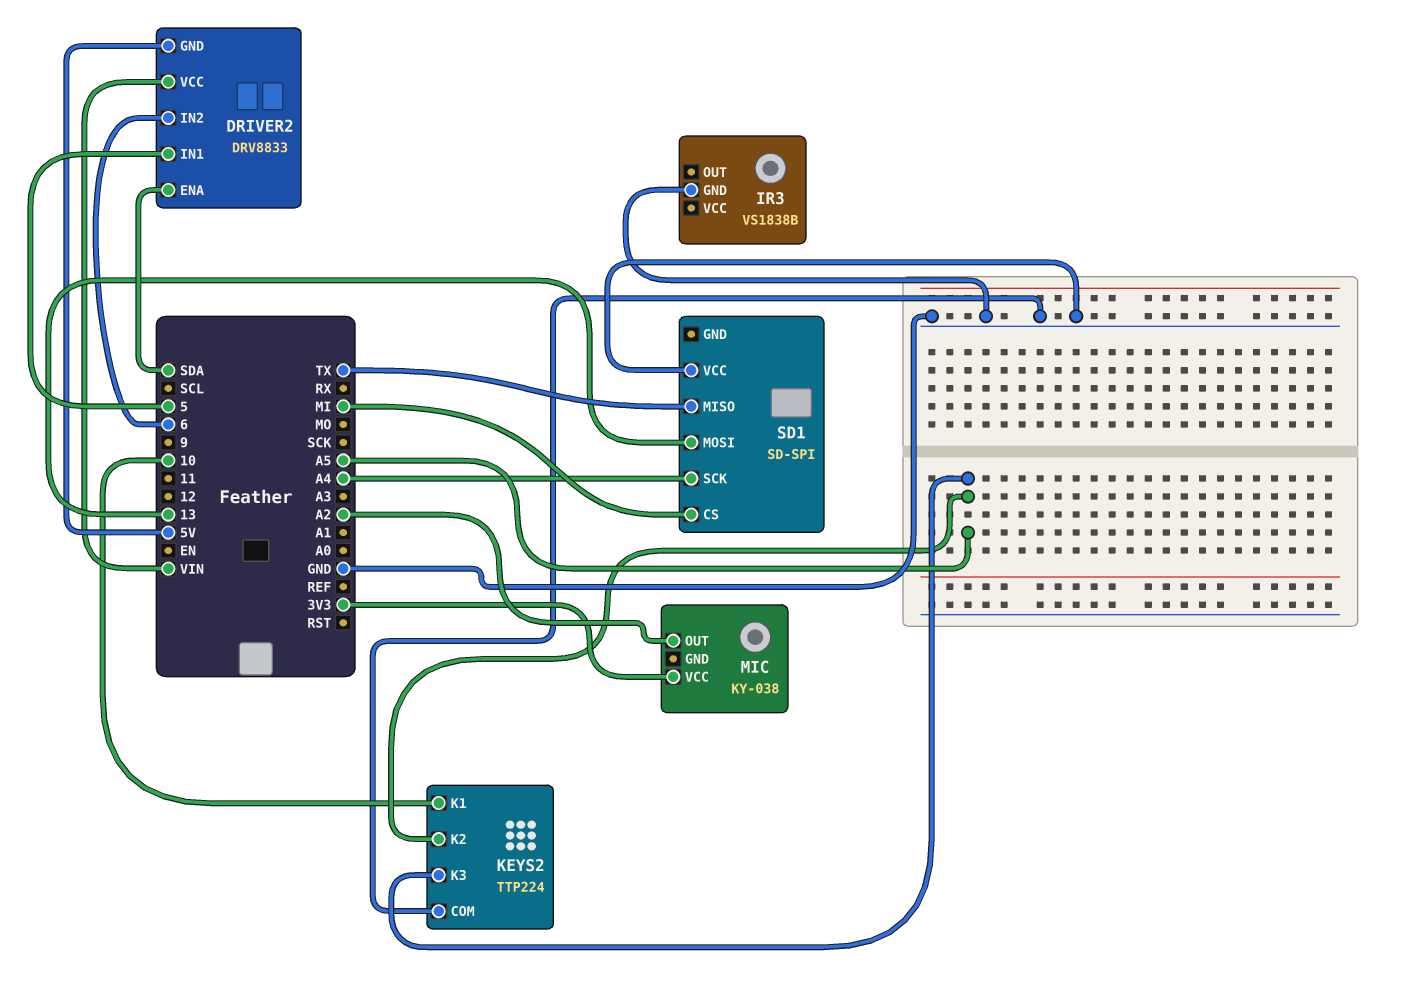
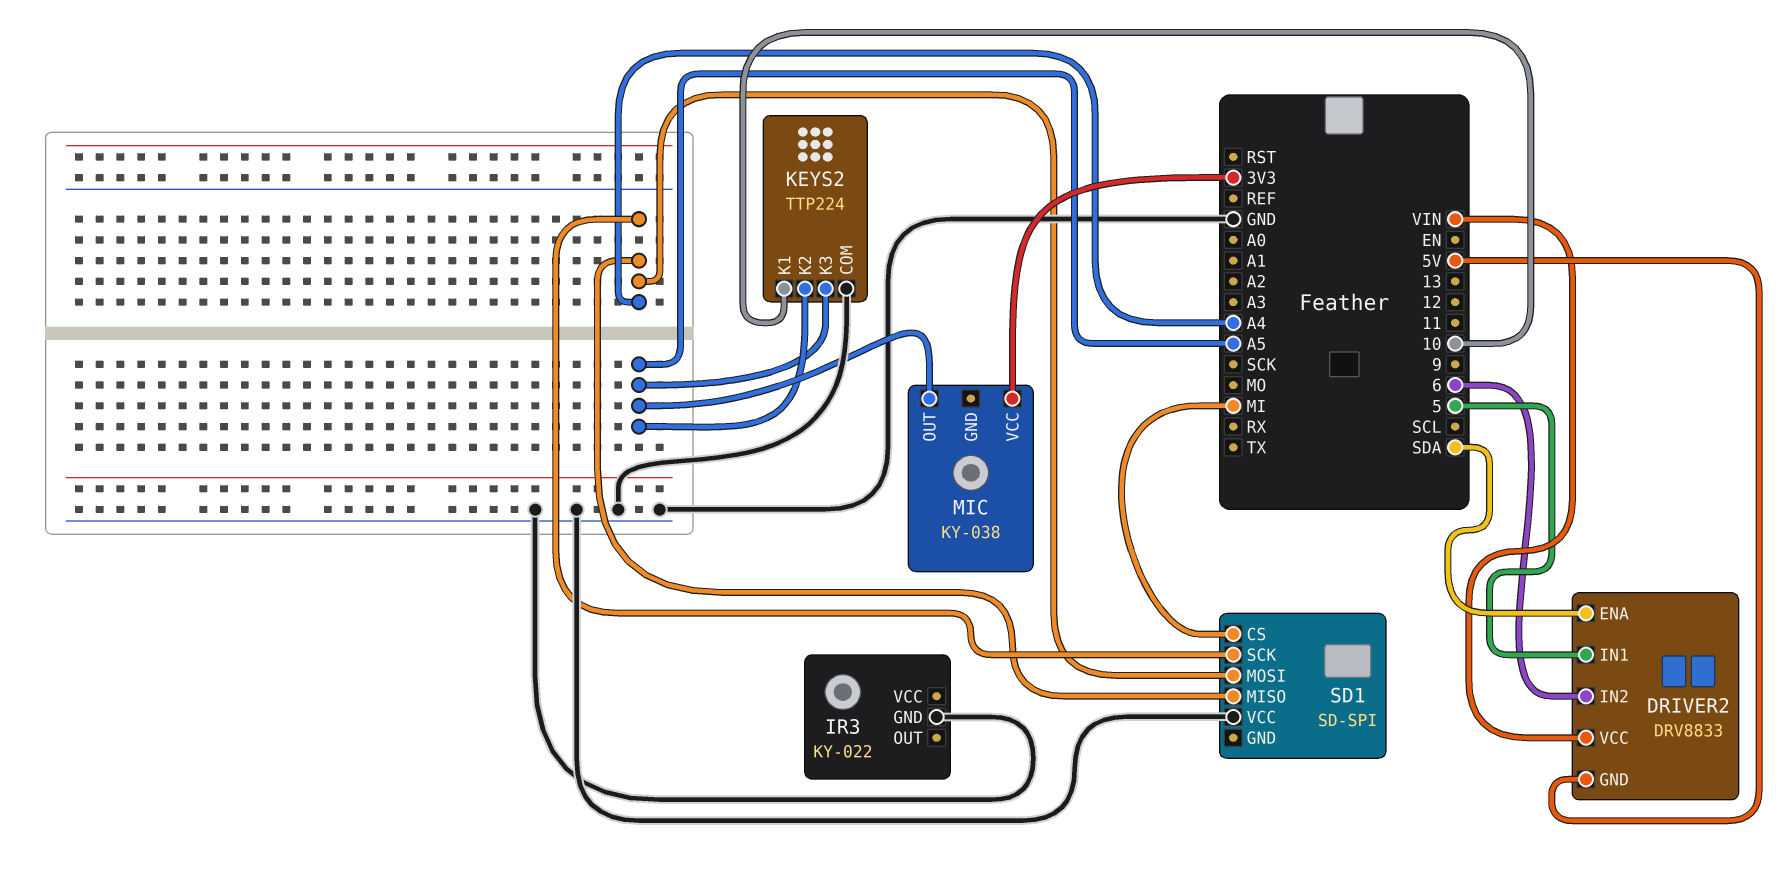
IR3: VS1838B -> KY-022
MIC pin OUT: A2 -> A5
SD1 pin MISO: TX -> A4
SD1 pin MOSI: 13 -> A4

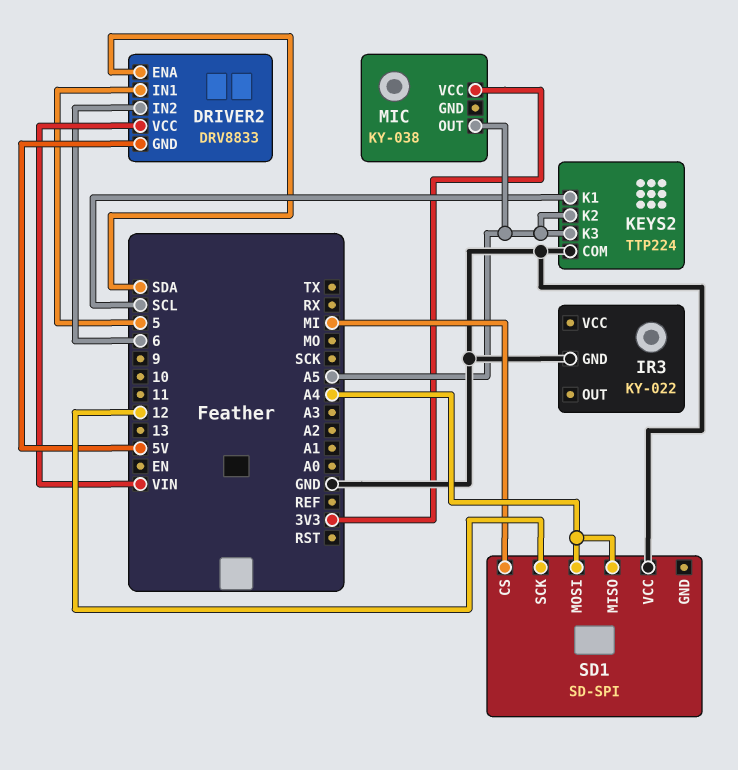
KEYS2 pin K1: 10 -> SCL
SD1 pin SCK: A4 -> 12

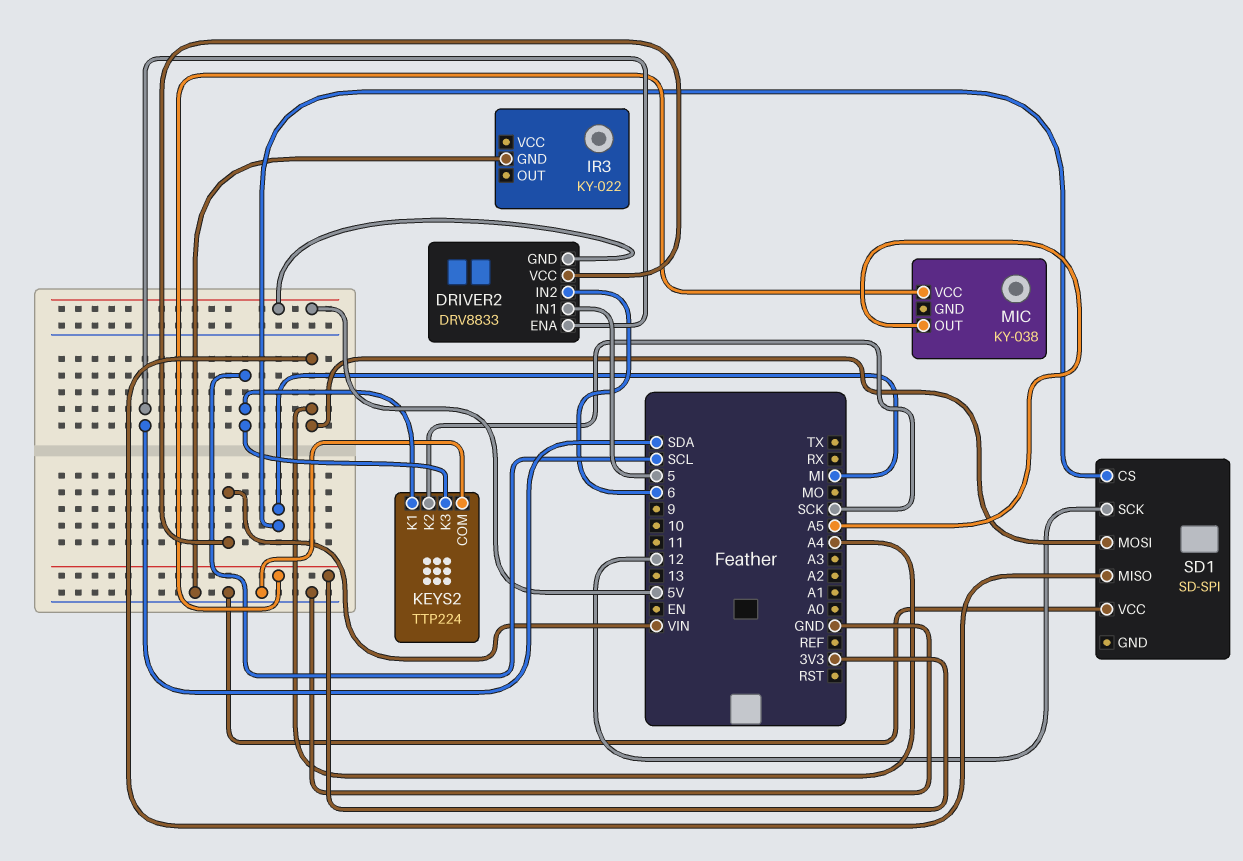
KEYS2 pin K2: A5 -> SCK
KEYS2 pin K3: A5 -> SCL

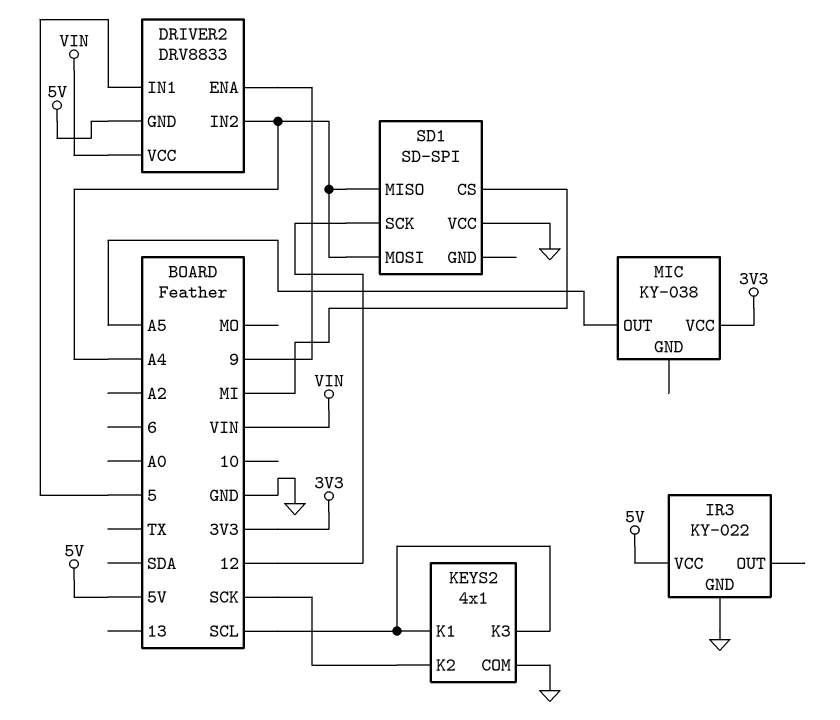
DRIVER2 pin ENA: SDA -> 9
DRIVER2 pin IN2: 6 -> A4
IR3 pin VCC: none -> 5V
KEYS2: TTP224 -> 4x1

